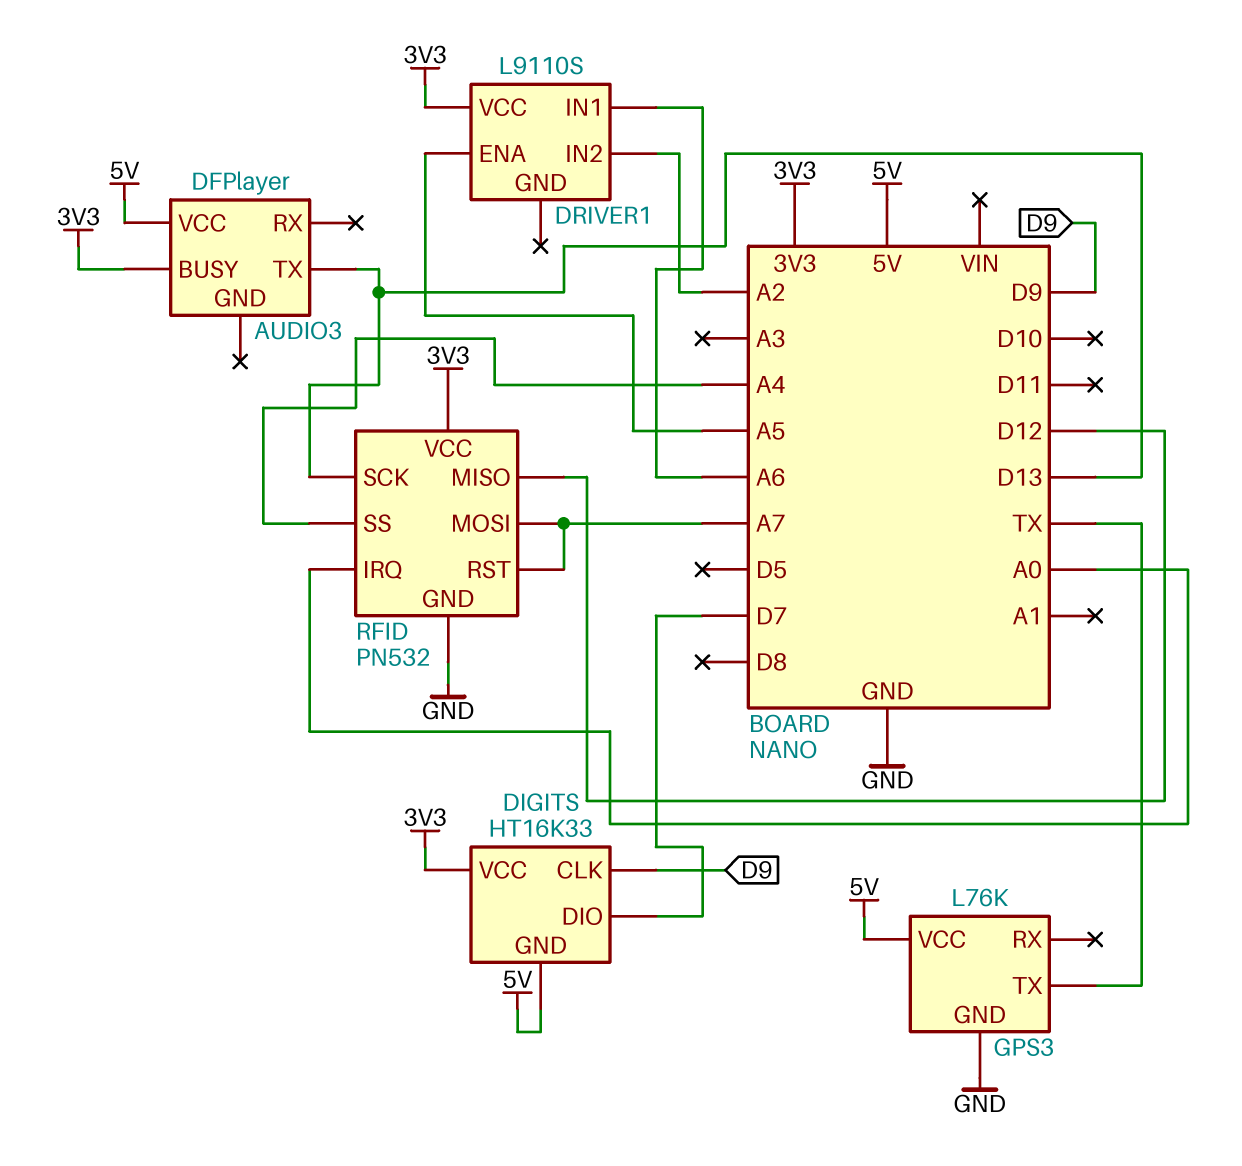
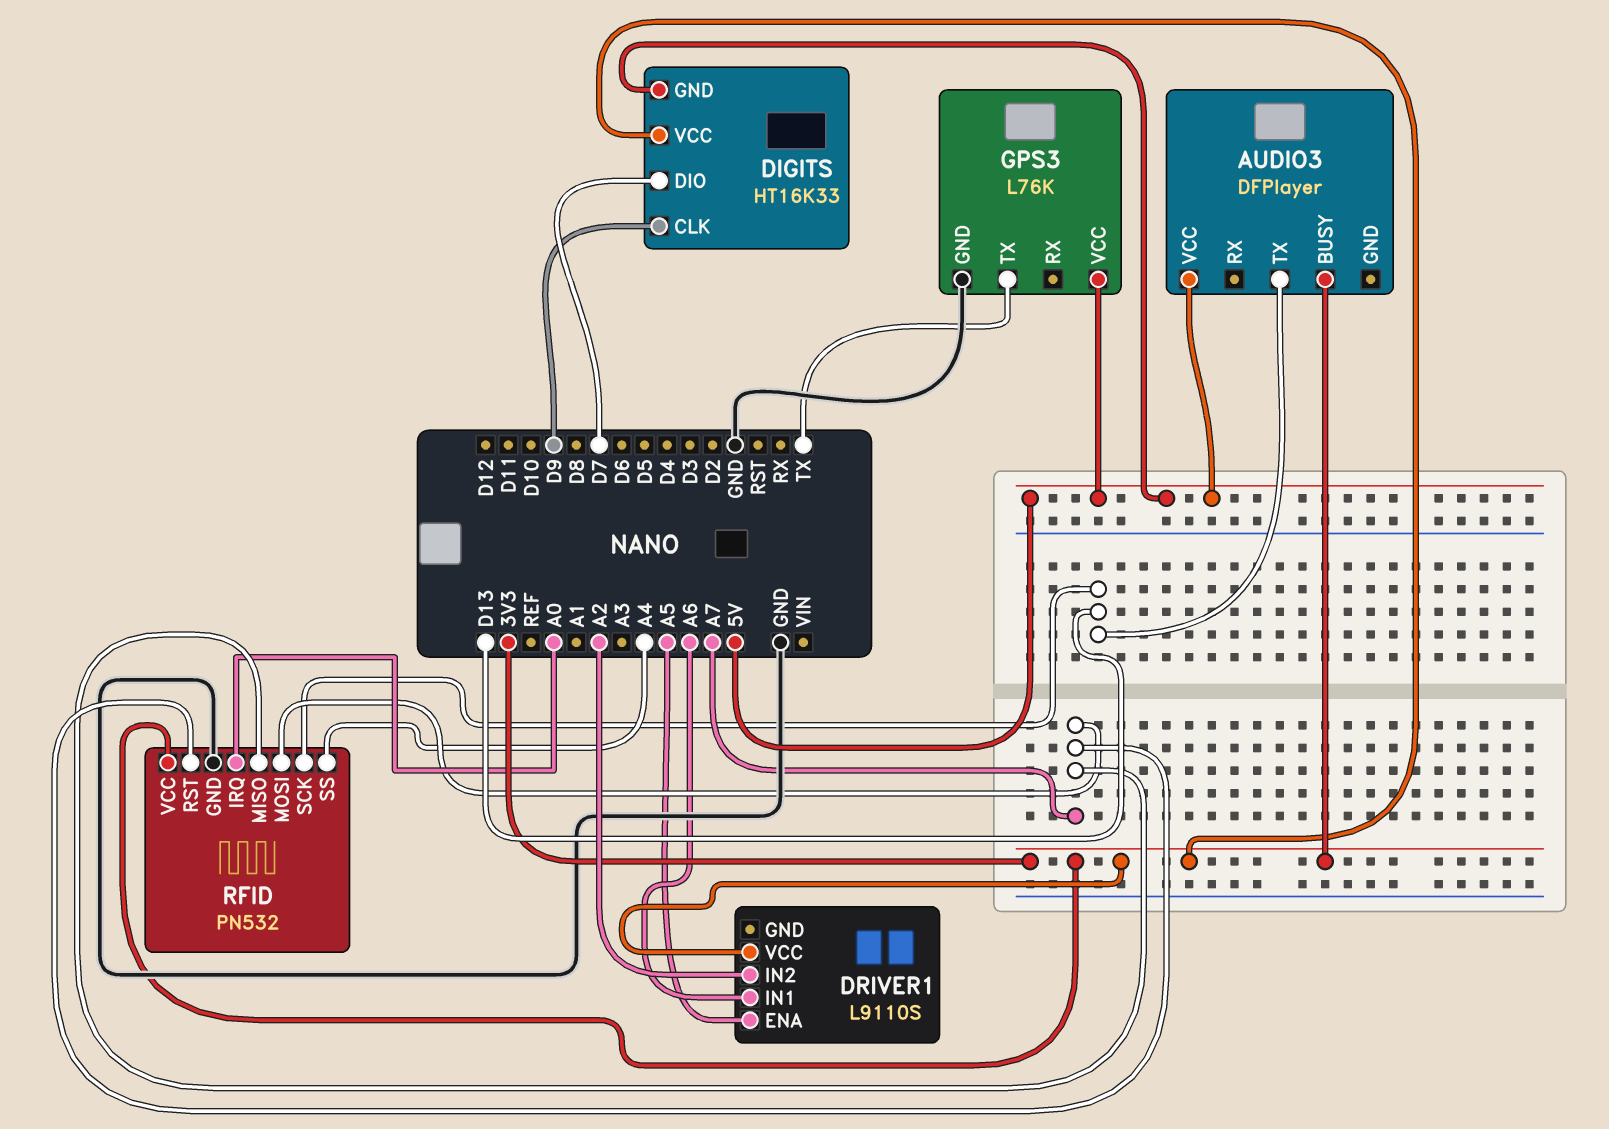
RFID pin MISO: D12 -> A7

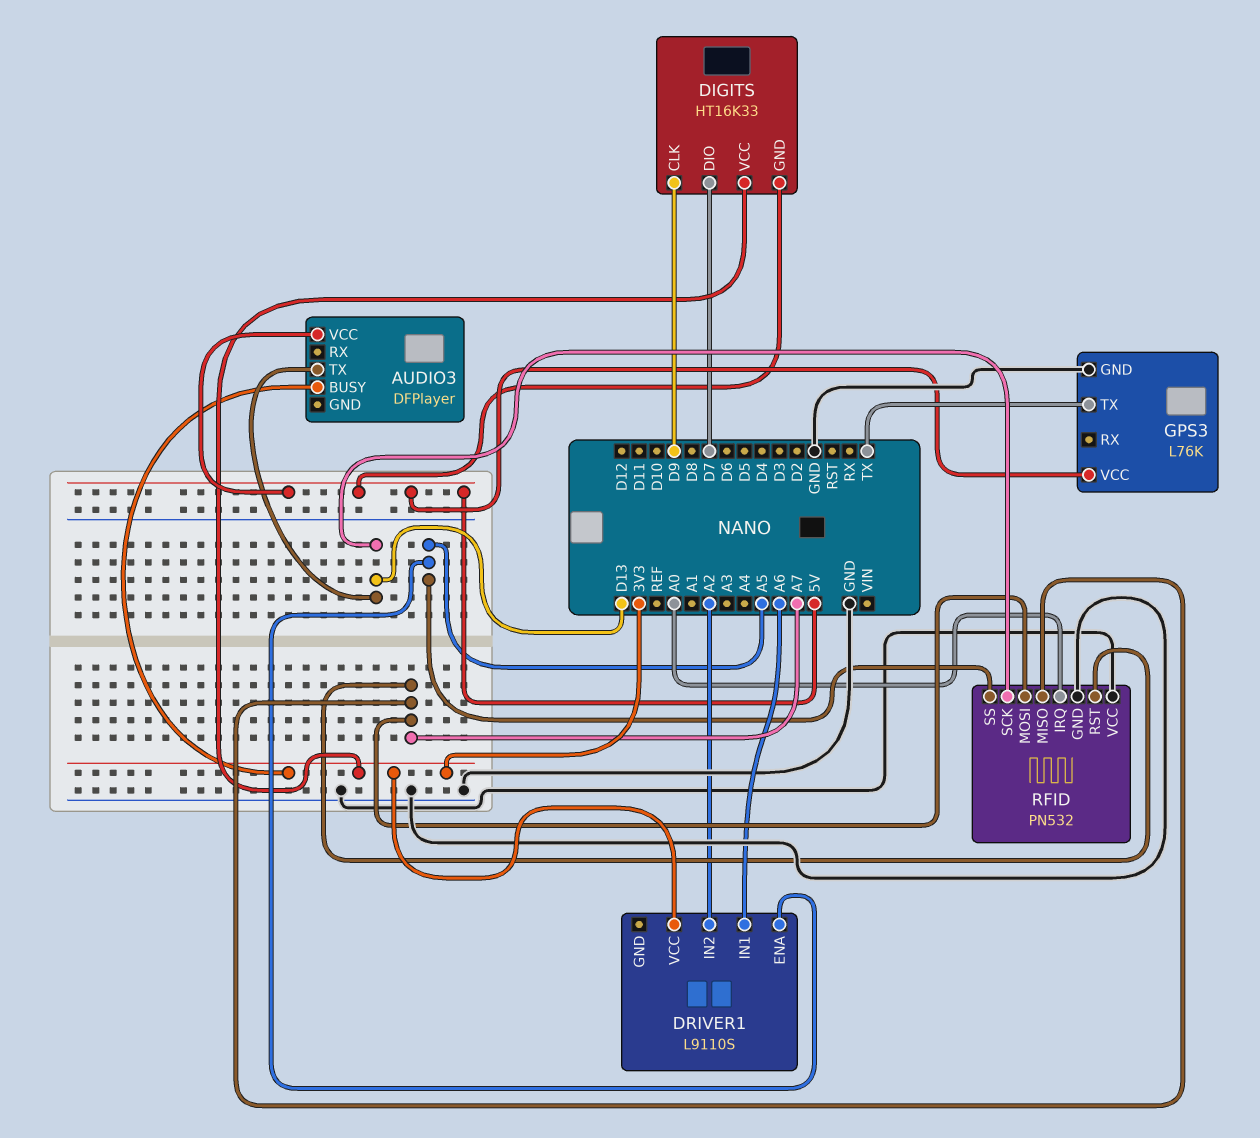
RFID pin SS: A4 -> A5
RFID pin VCC: 3V3 -> GND

